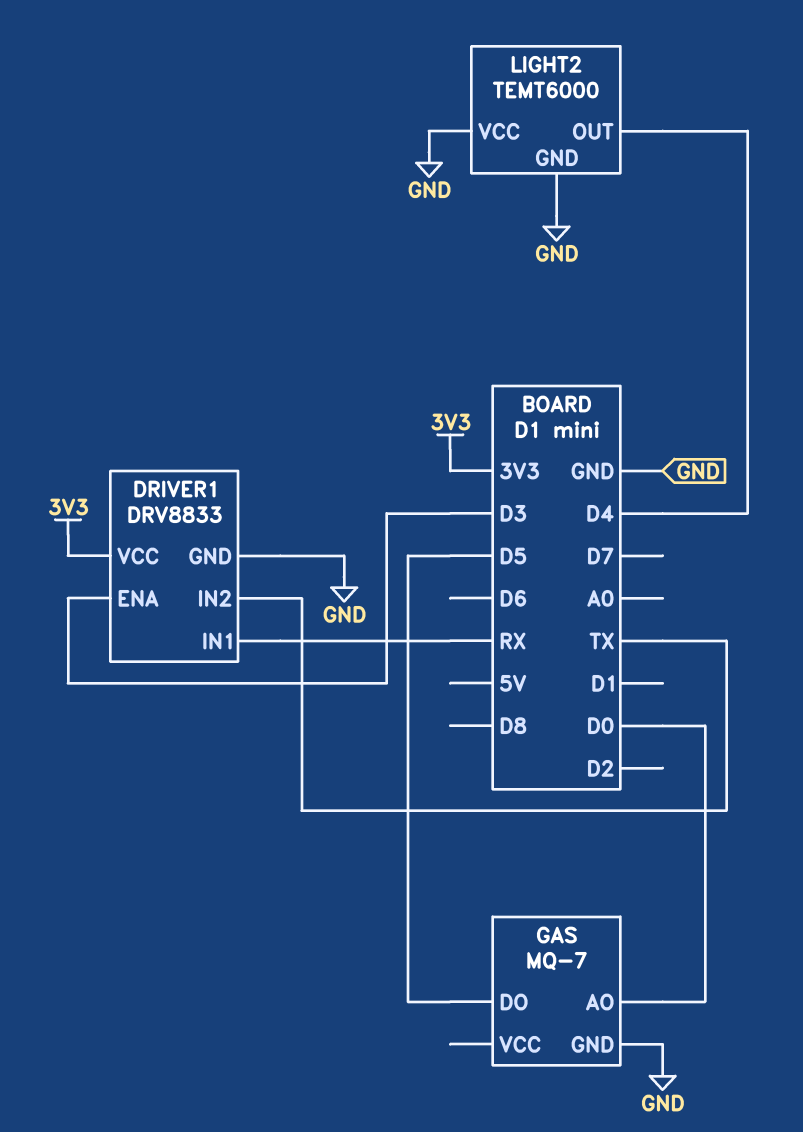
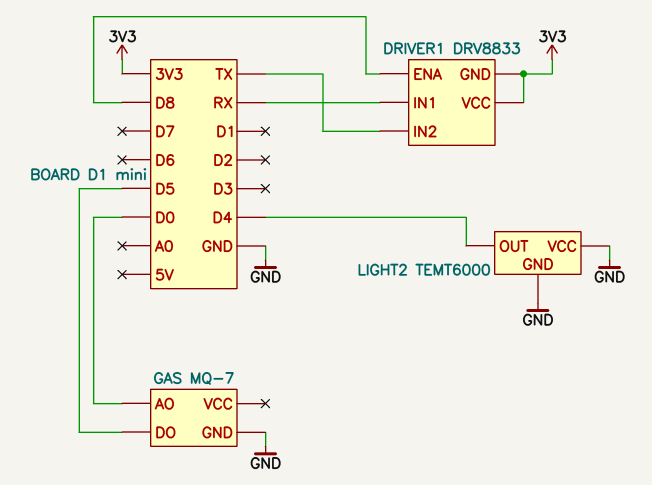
DRIVER1 pin ENA: D3 -> D8
DRIVER1 pin GND: GND -> 3V3

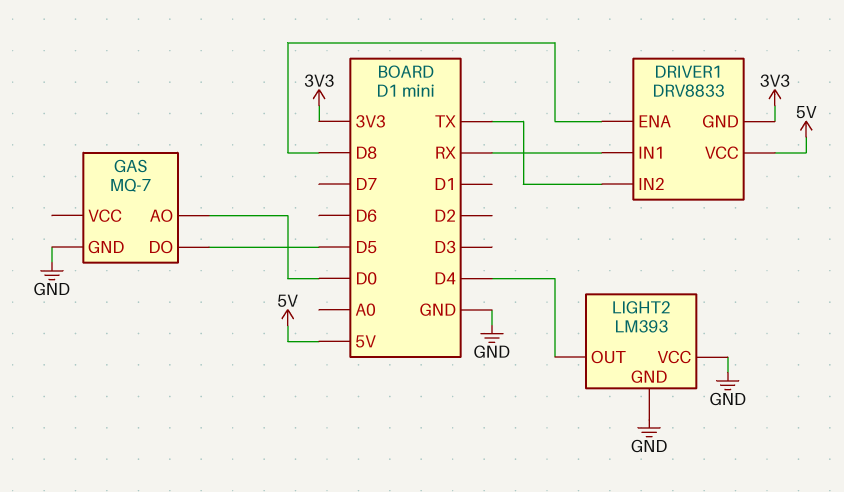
DRIVER1 pin VCC: 3V3 -> 5V
LIGHT2: TEMT6000 -> LM393

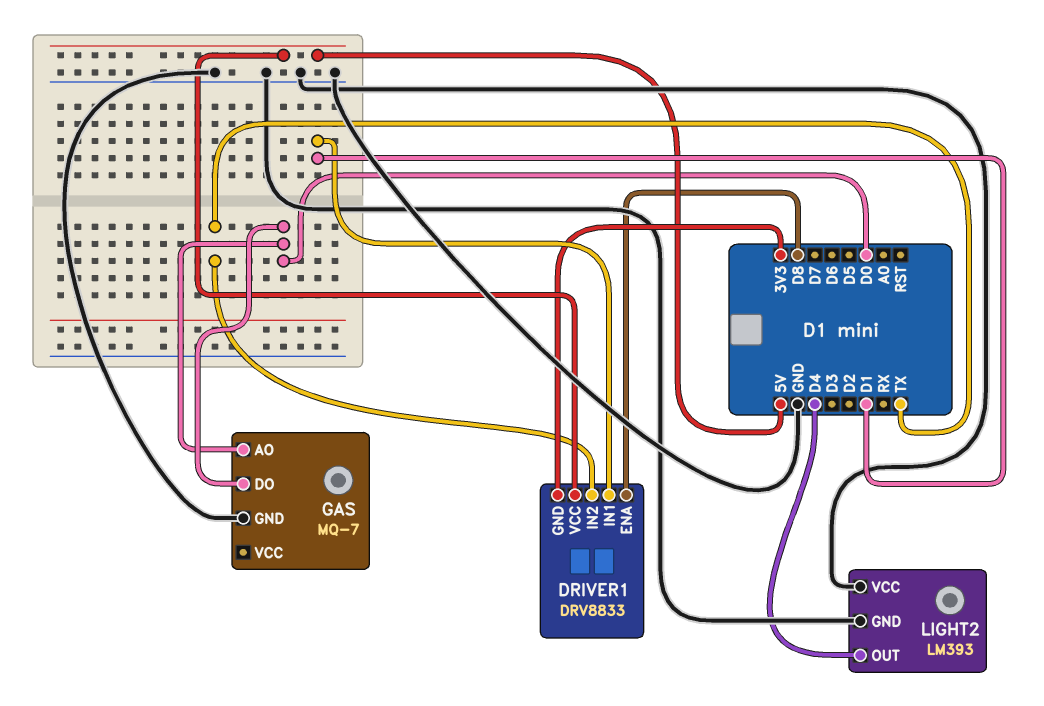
DRIVER1 pin IN1: RX -> D1
GAS pin DO: D5 -> D0

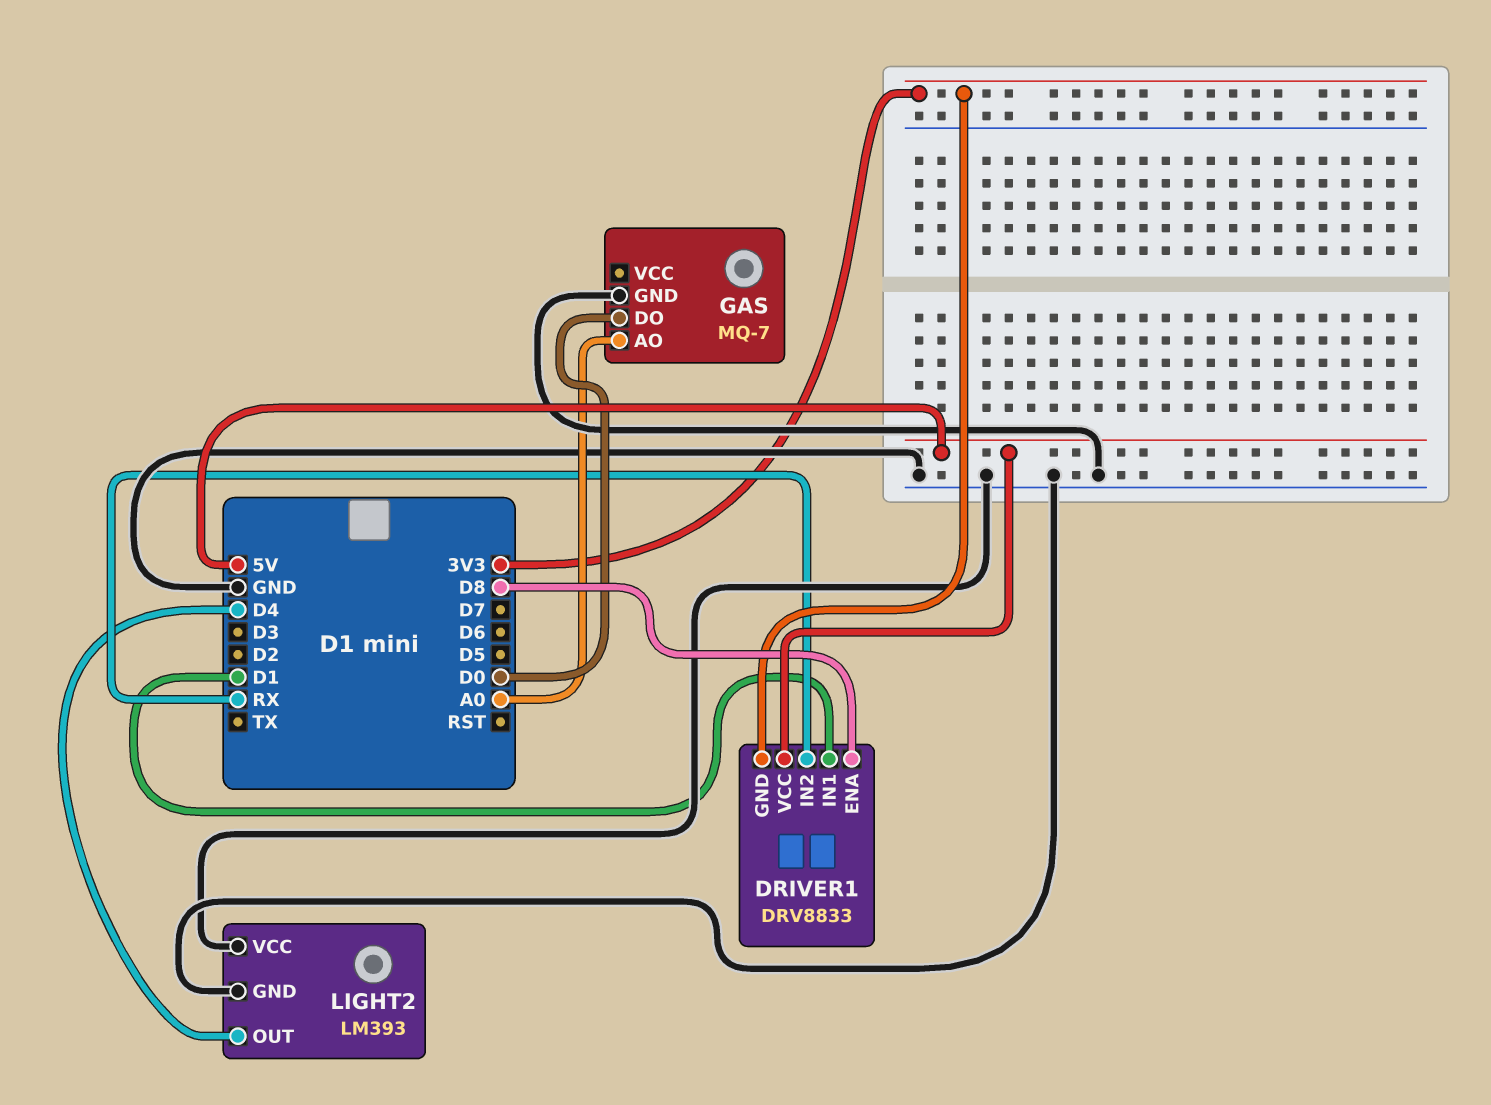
DRIVER1 pin IN2: TX -> RX
GAS pin AO: D0 -> A0

